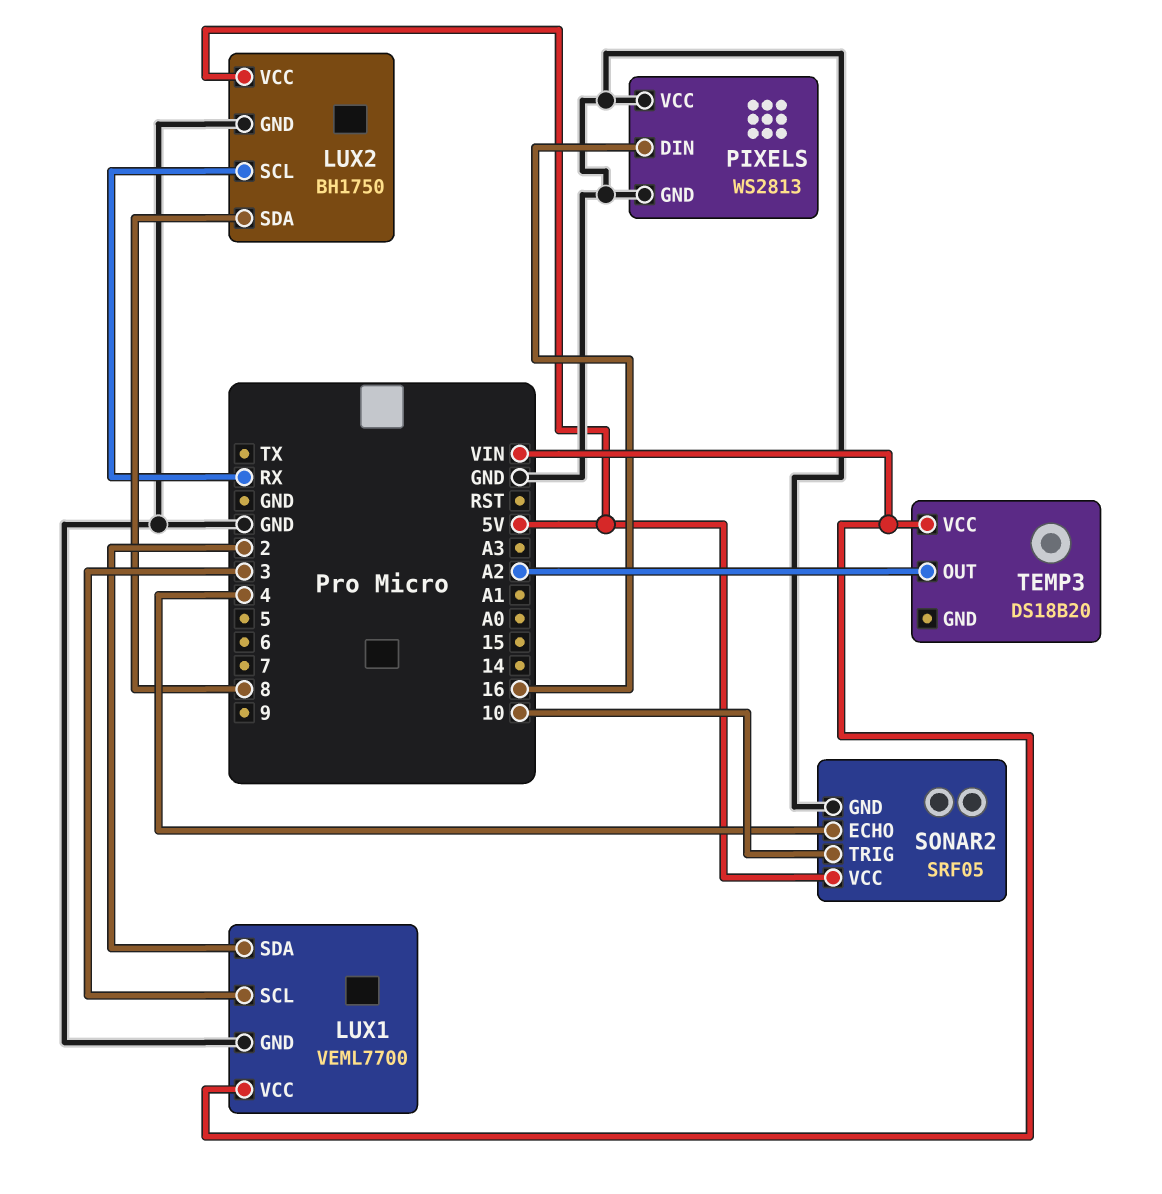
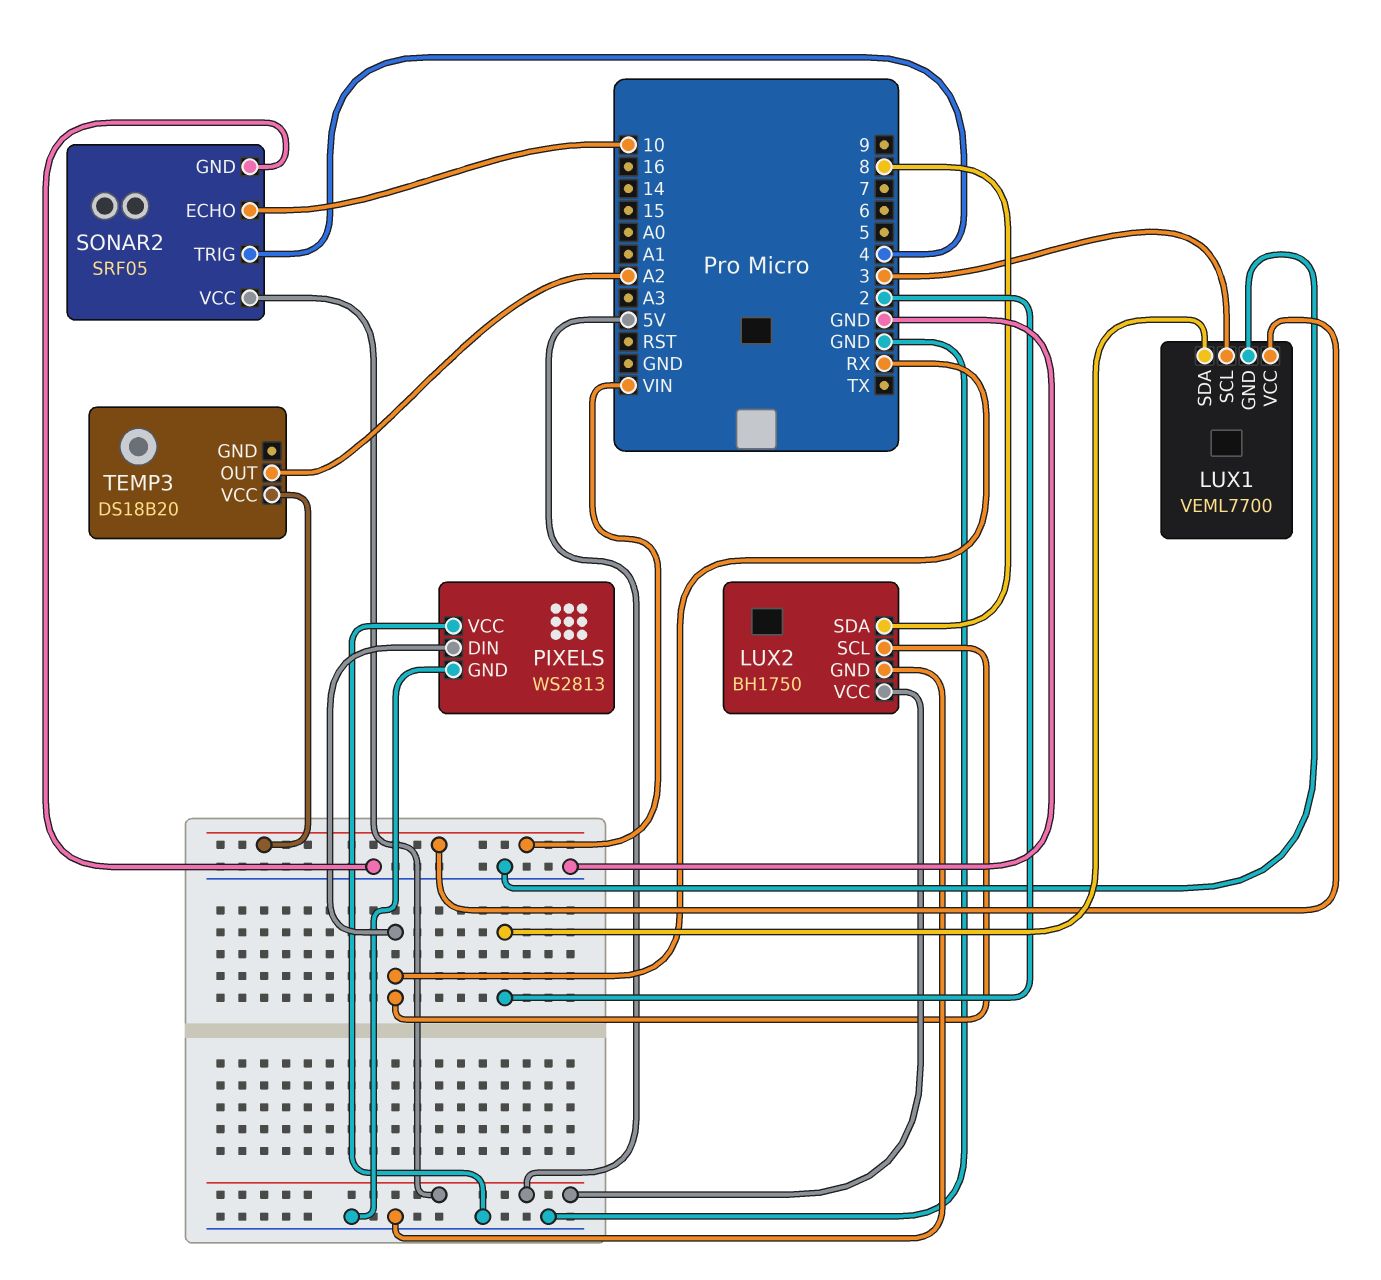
PIXELS pin DIN: 16 -> RX
SONAR2 pin ECHO: 4 -> 10
SONAR2 pin TRIG: 10 -> 4

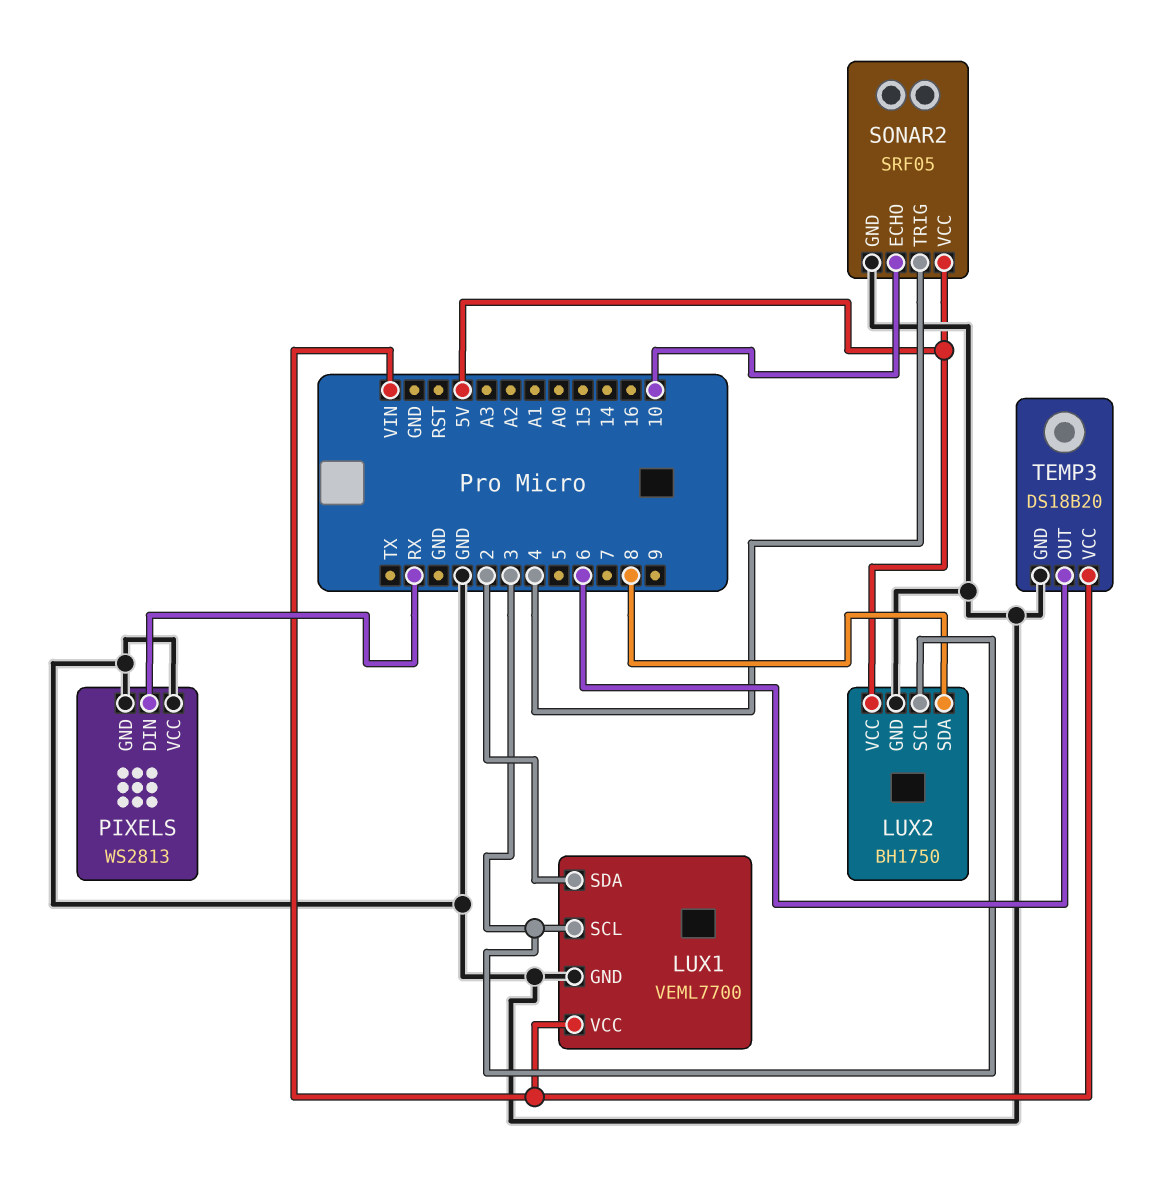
LUX2 pin SCL: RX -> 3
TEMP3 pin GND: none -> GND
TEMP3 pin OUT: A2 -> 6

